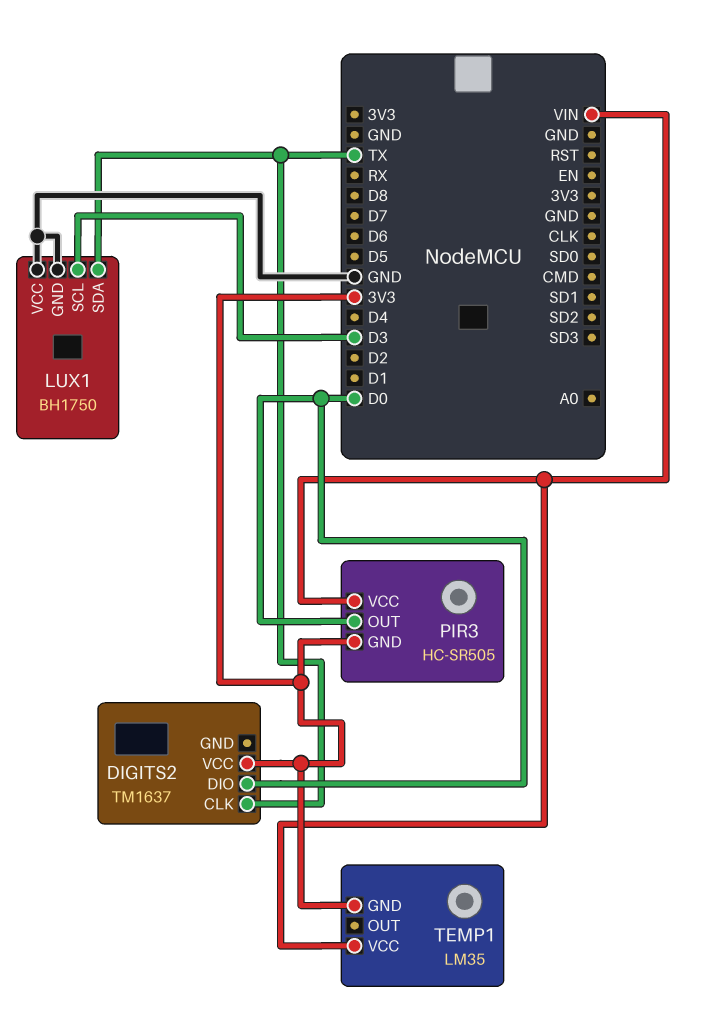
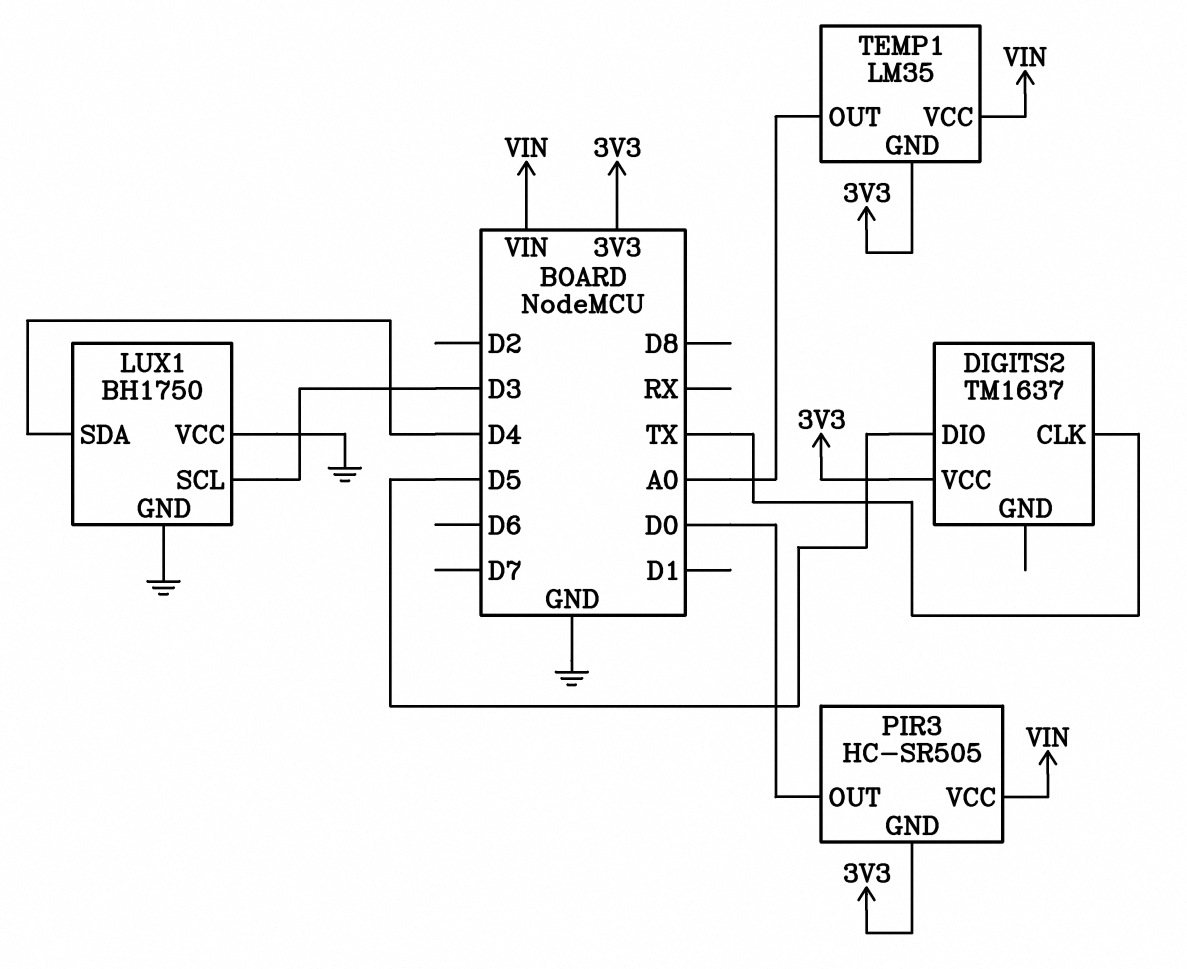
DIGITS2 pin DIO: D0 -> D5
LUX1 pin SDA: TX -> D4
TEMP1 pin OUT: none -> A0

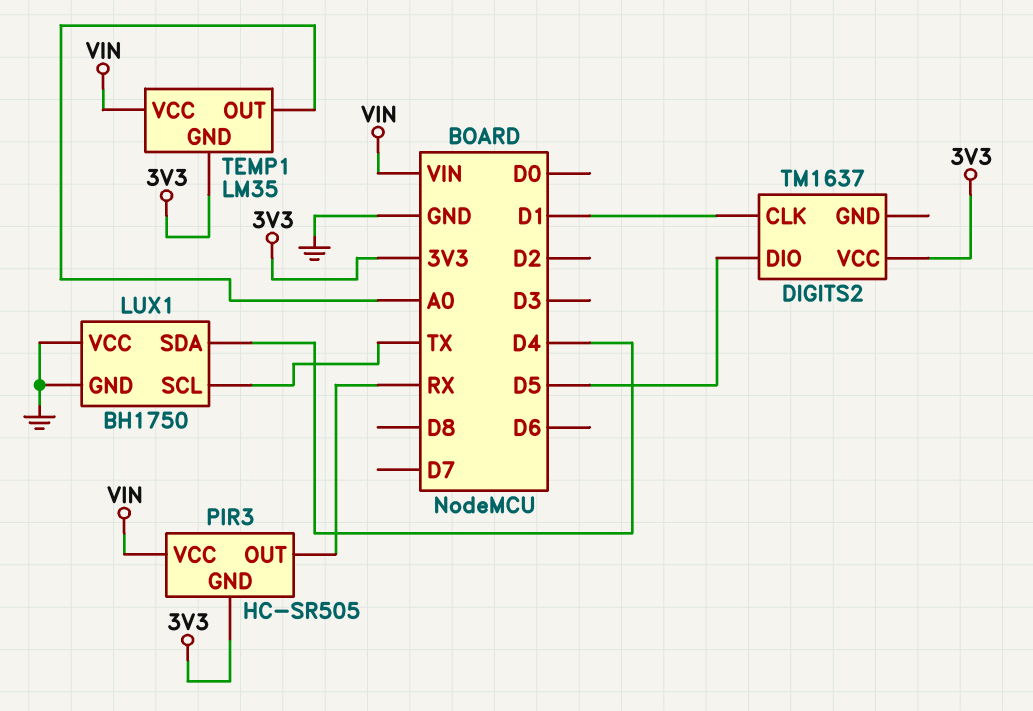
DIGITS2 pin CLK: TX -> D1
LUX1 pin SCL: D3 -> TX
PIR3 pin OUT: D0 -> RX

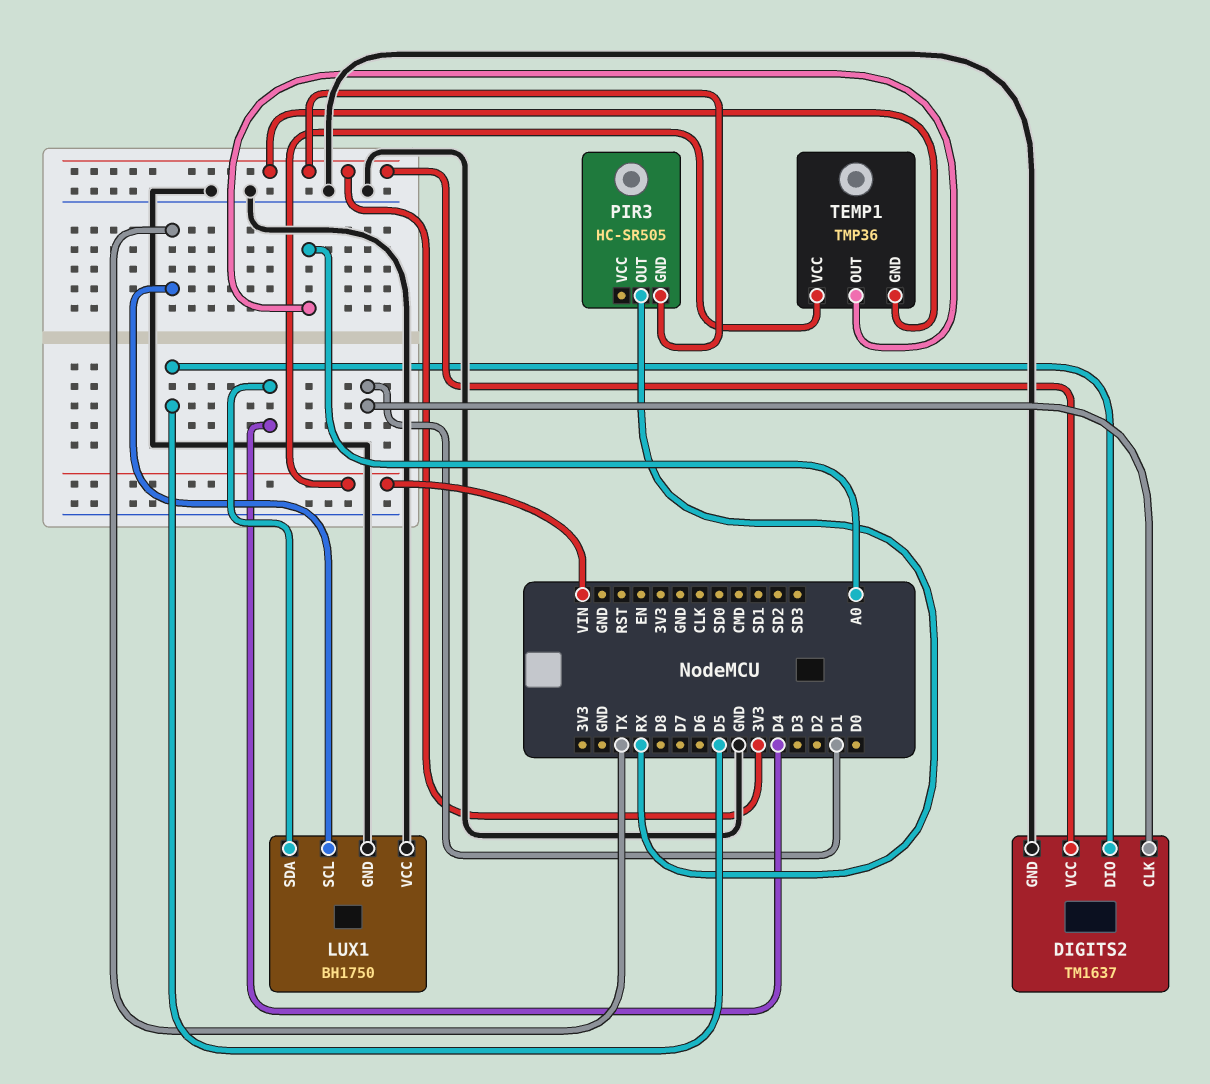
DIGITS2 pin GND: none -> GND
PIR3 pin VCC: VIN -> none
TEMP1: LM35 -> TMP36

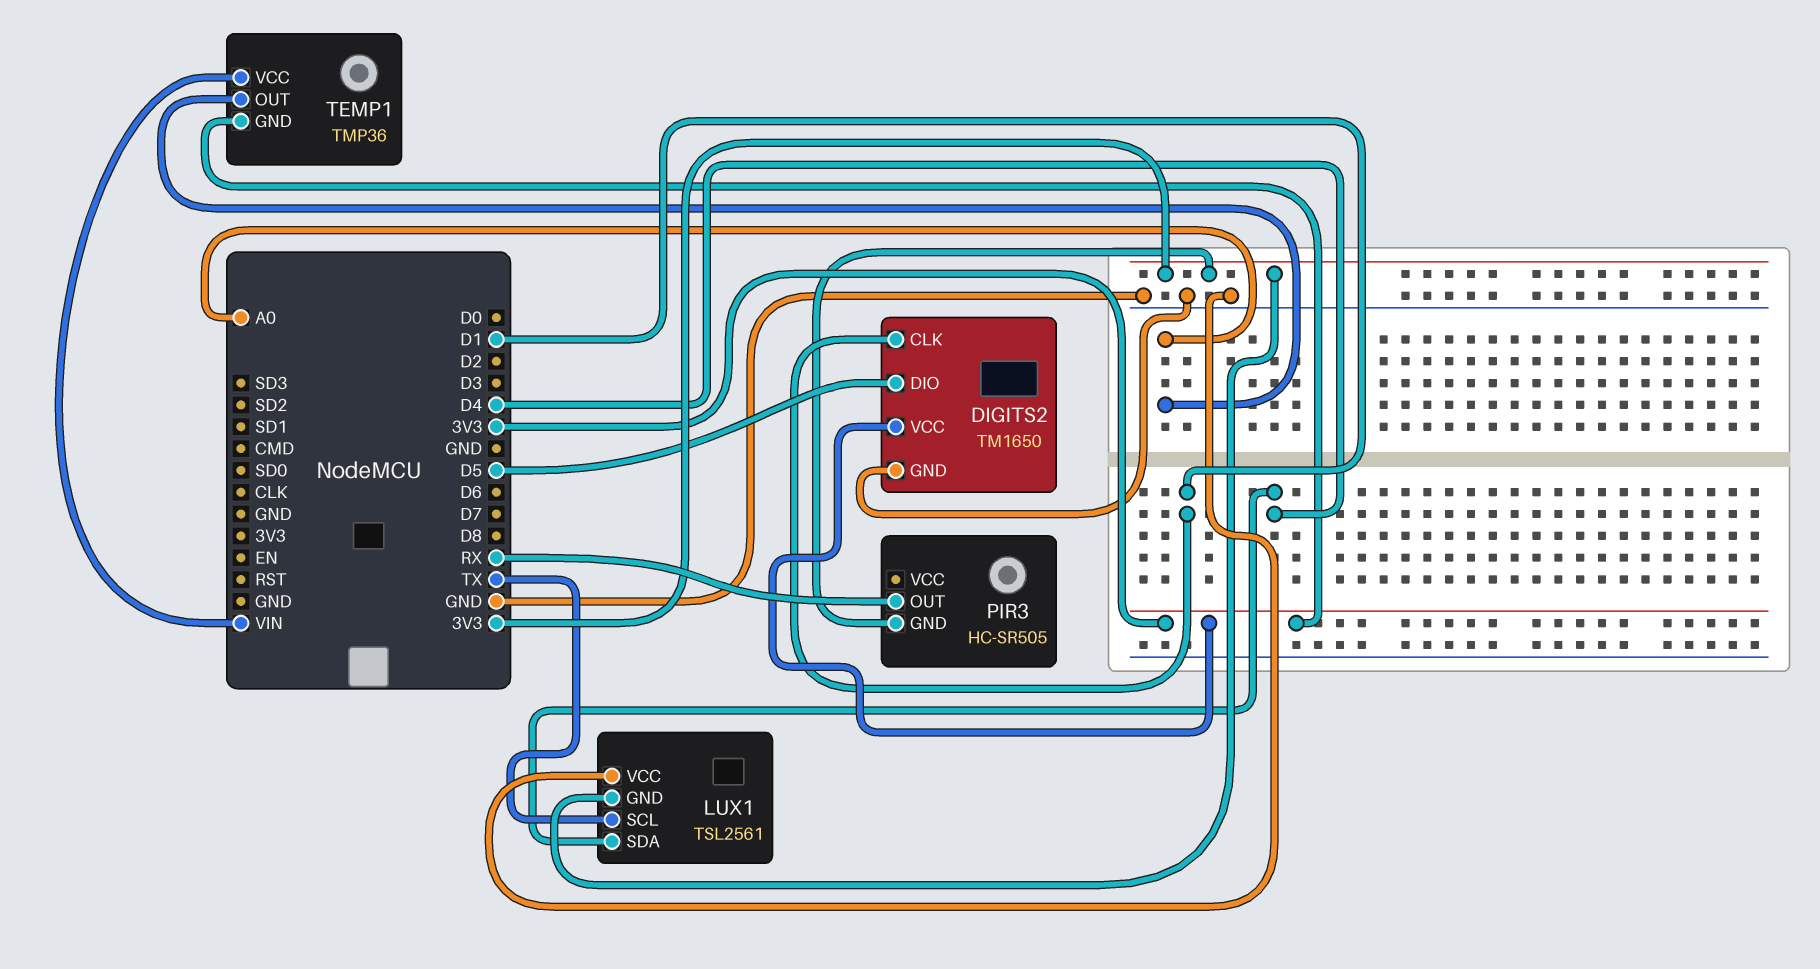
DIGITS2: TM1637 -> TM1650
LUX1: BH1750 -> TSL2561
LUX1 pin GND: GND -> 3V3

